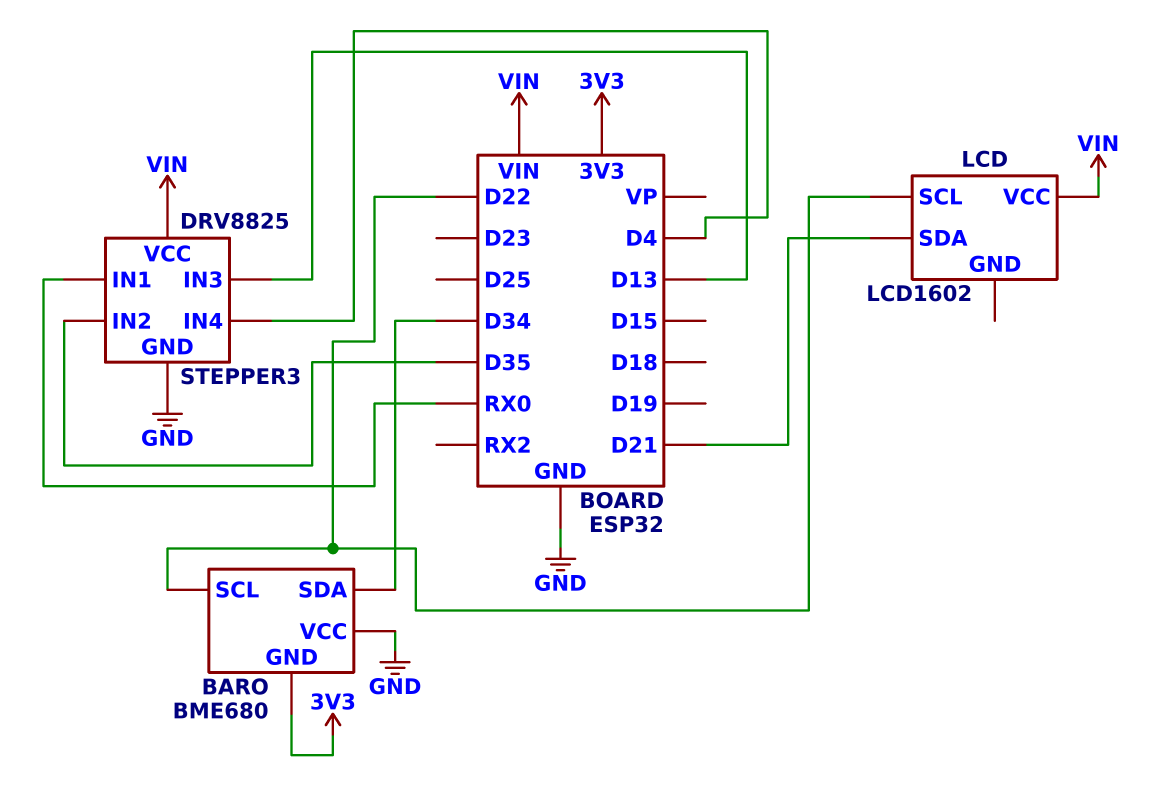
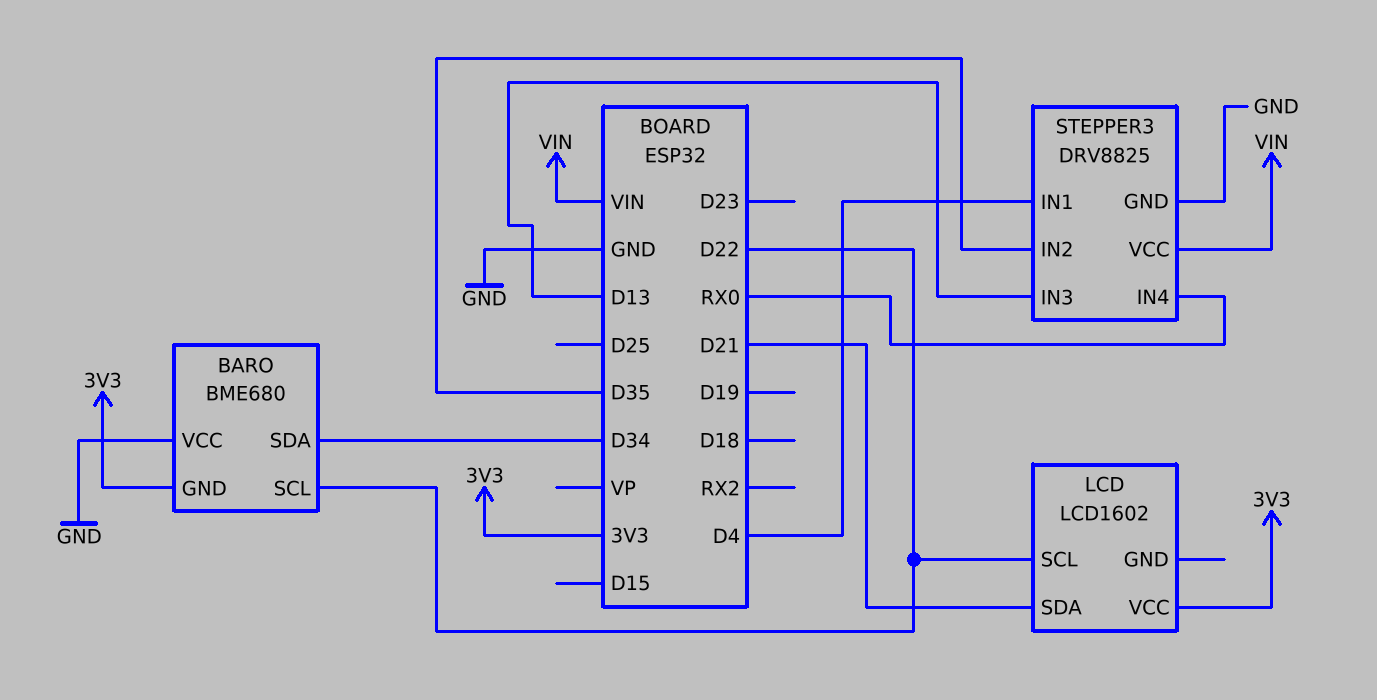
LCD pin VCC: VIN -> 3V3
STEPPER3 pin IN1: RX0 -> D4
STEPPER3 pin IN4: D4 -> RX0

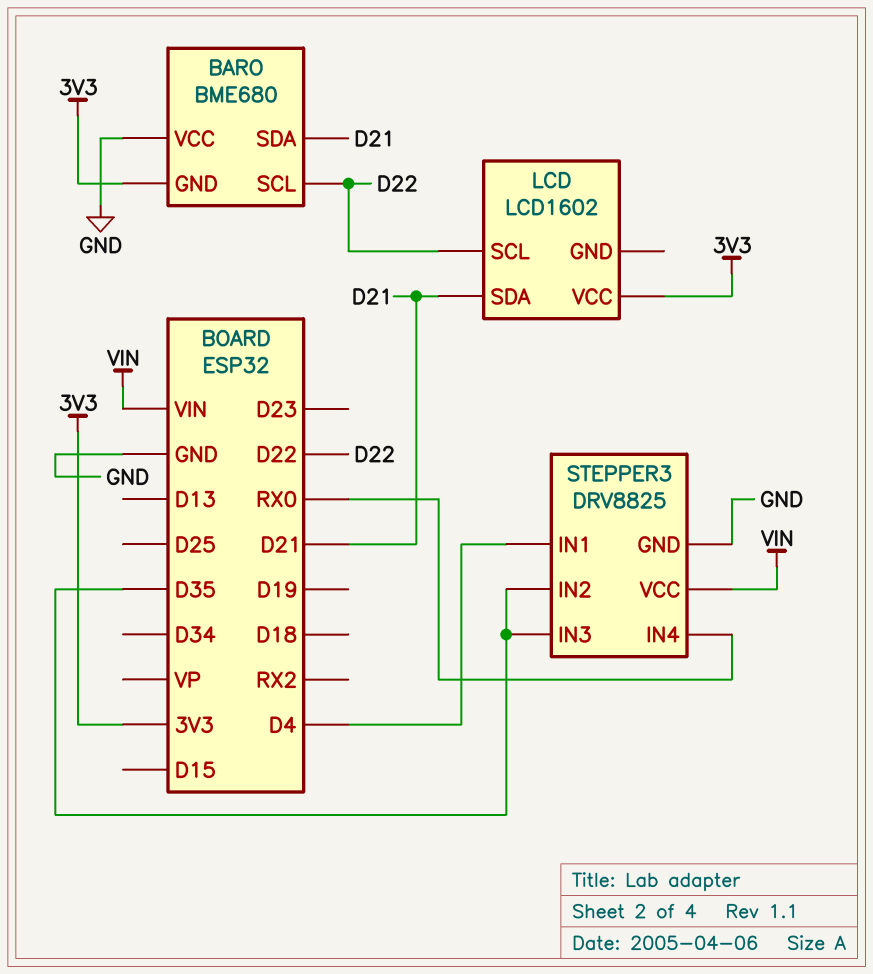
BARO pin SDA: D34 -> D21
STEPPER3 pin IN3: D13 -> D35

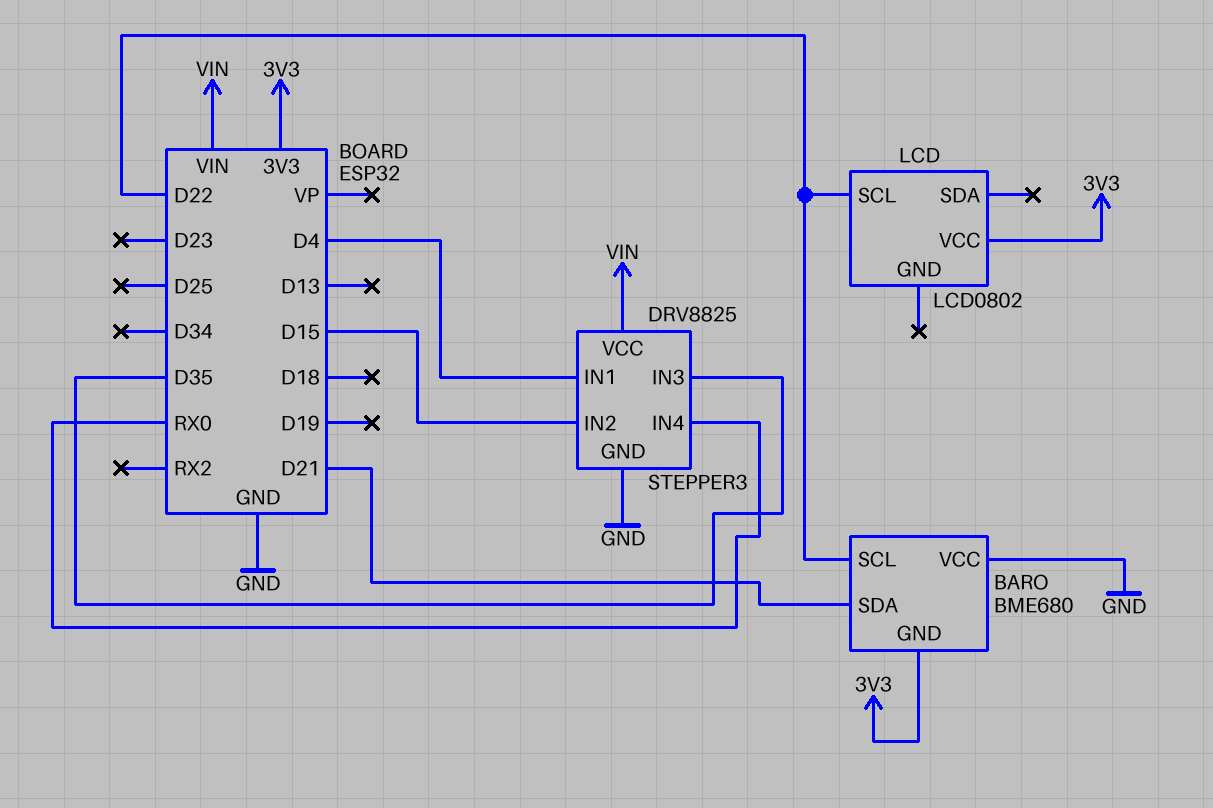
LCD: LCD1602 -> LCD0802
LCD pin SDA: D21 -> none
STEPPER3 pin IN2: D35 -> D15

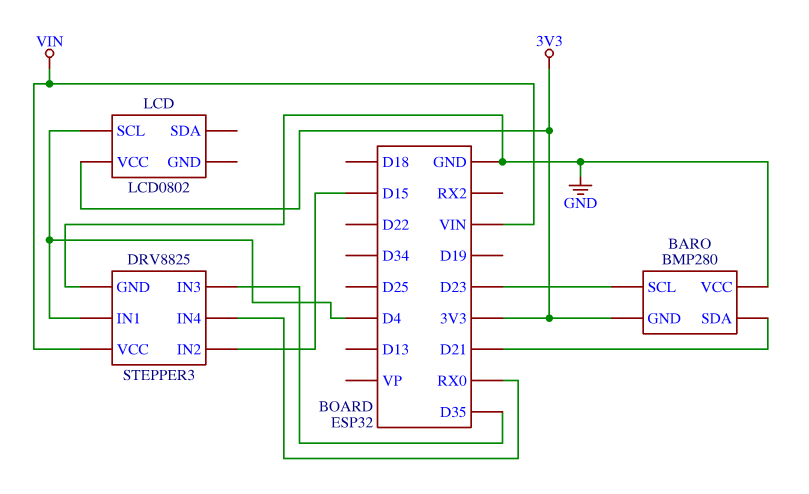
BARO: BME680 -> BMP280
BARO pin SCL: D22 -> D23
LCD pin SCL: D22 -> D4

